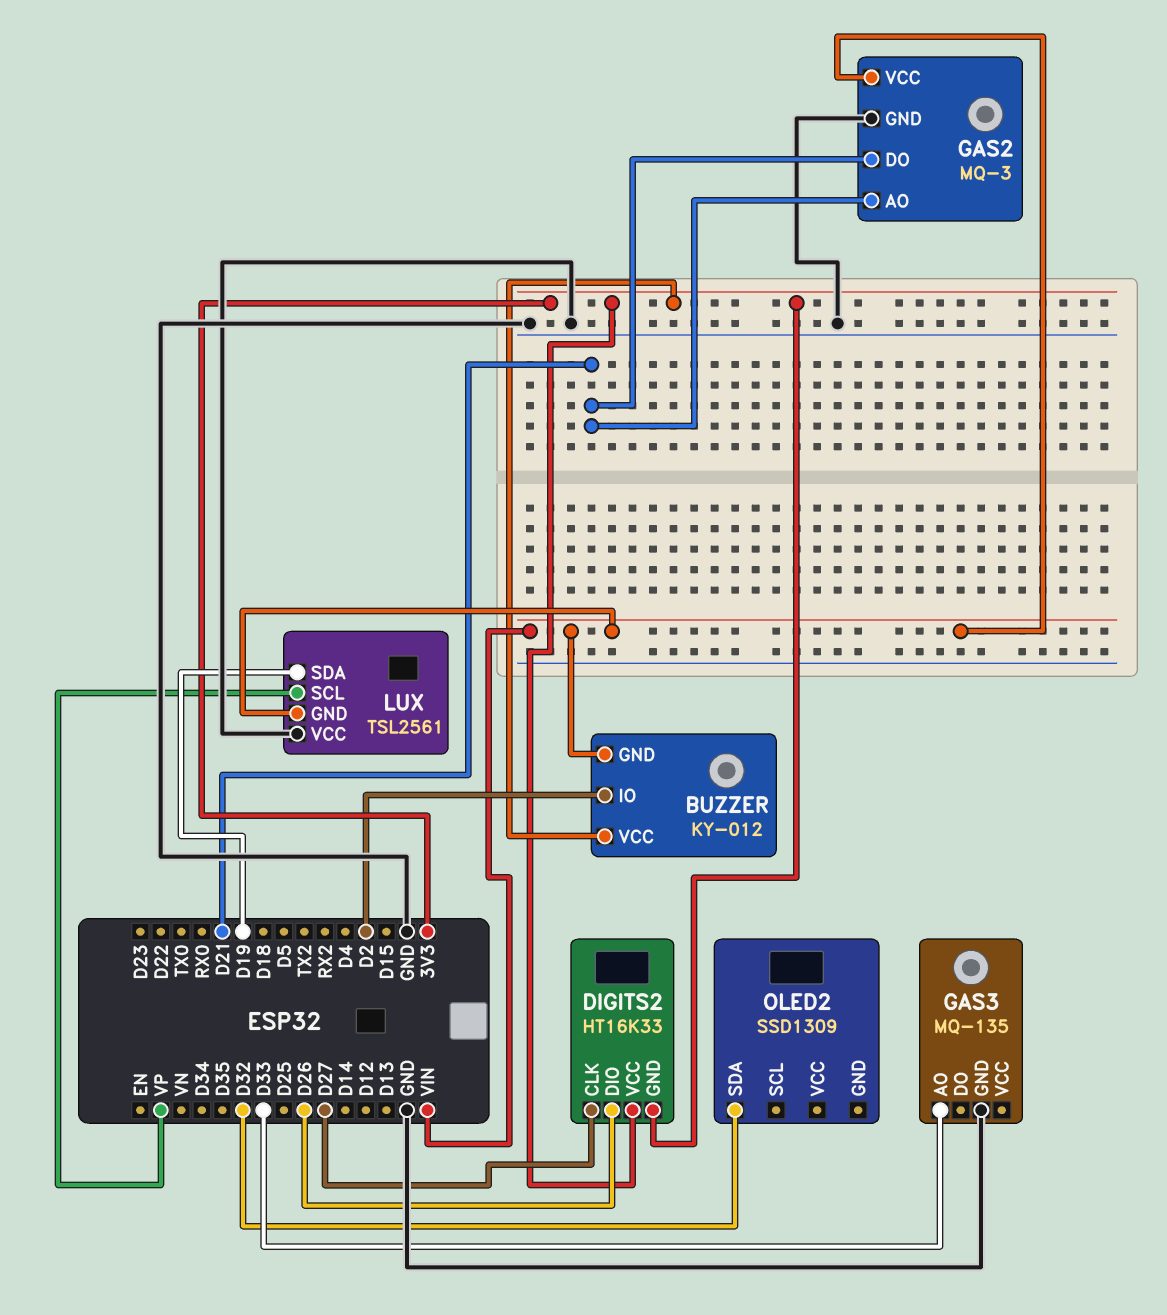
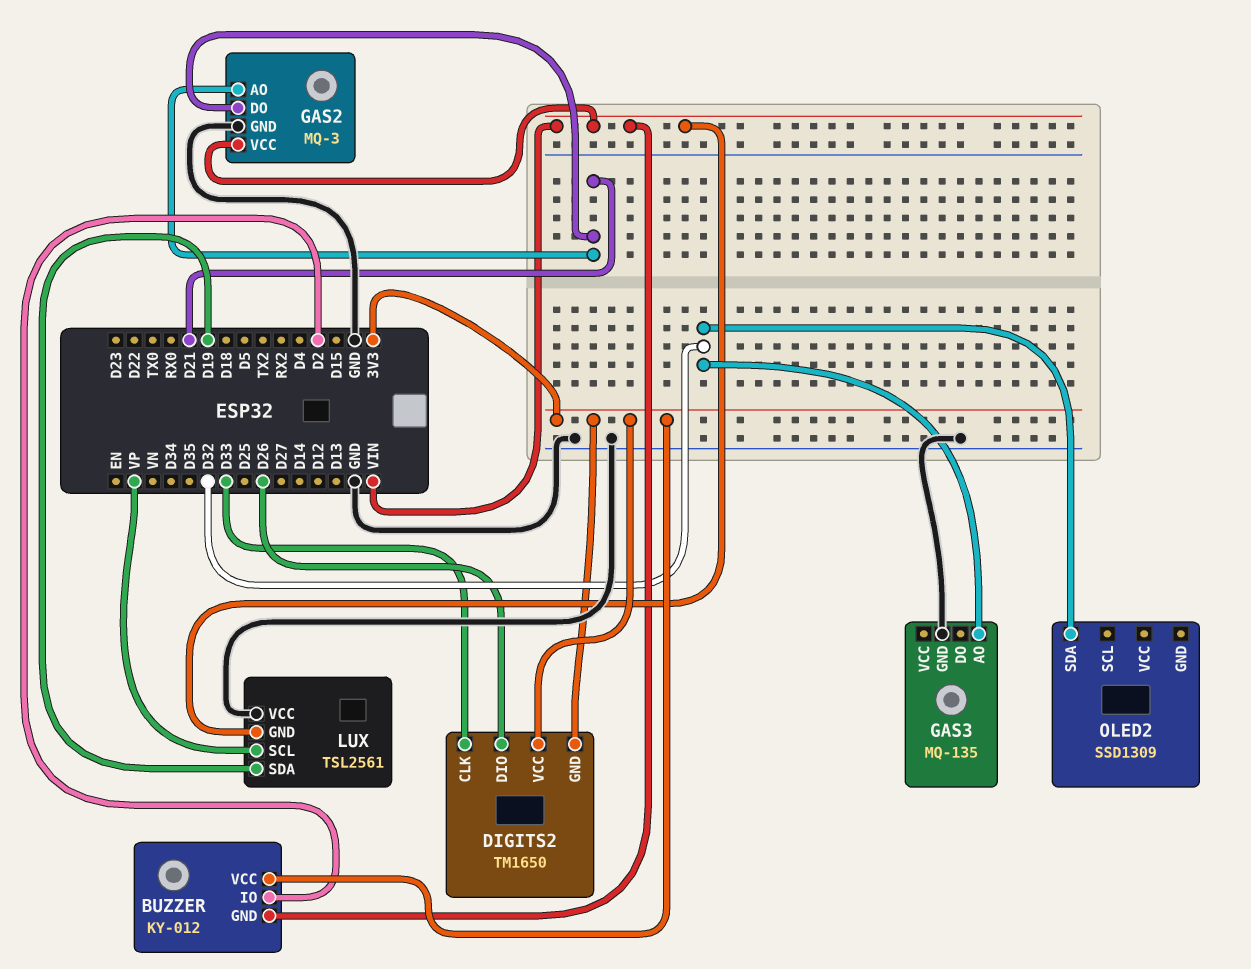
DIGITS2: HT16K33 -> TM1650
DIGITS2 pin CLK: D27 -> D33
GAS3 pin AO: D33 -> D32

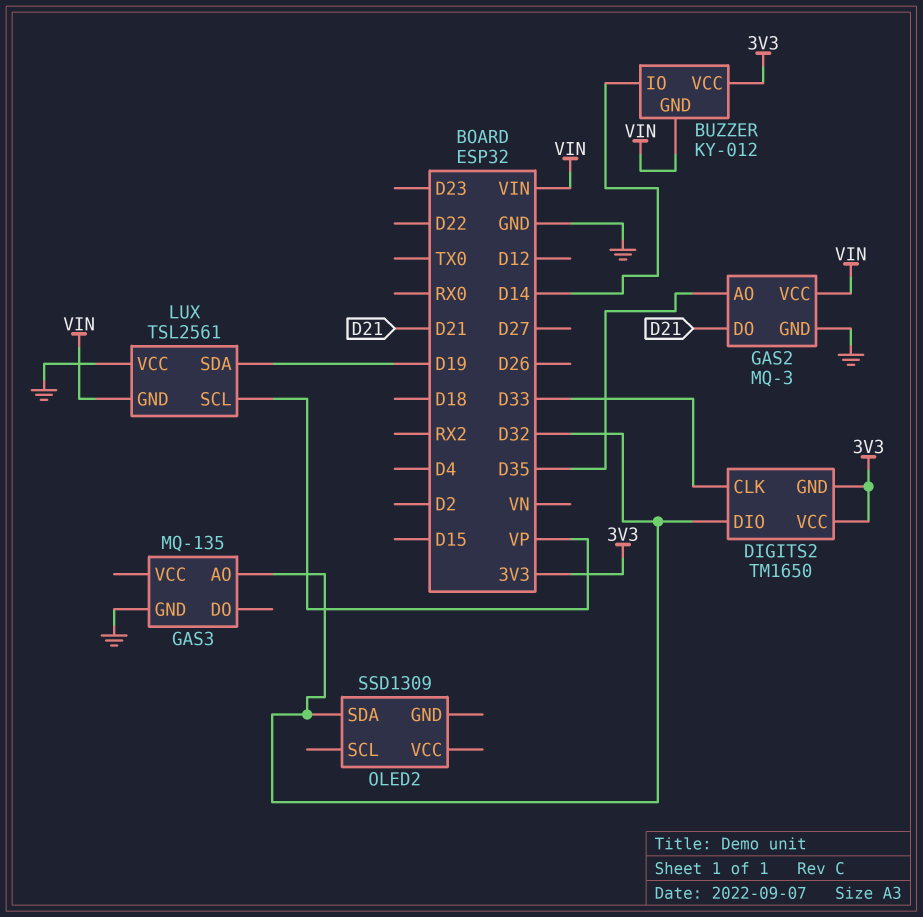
BUZZER pin IO: D2 -> D14
DIGITS2 pin DIO: D26 -> D32
GAS2 pin AO: D21 -> D35

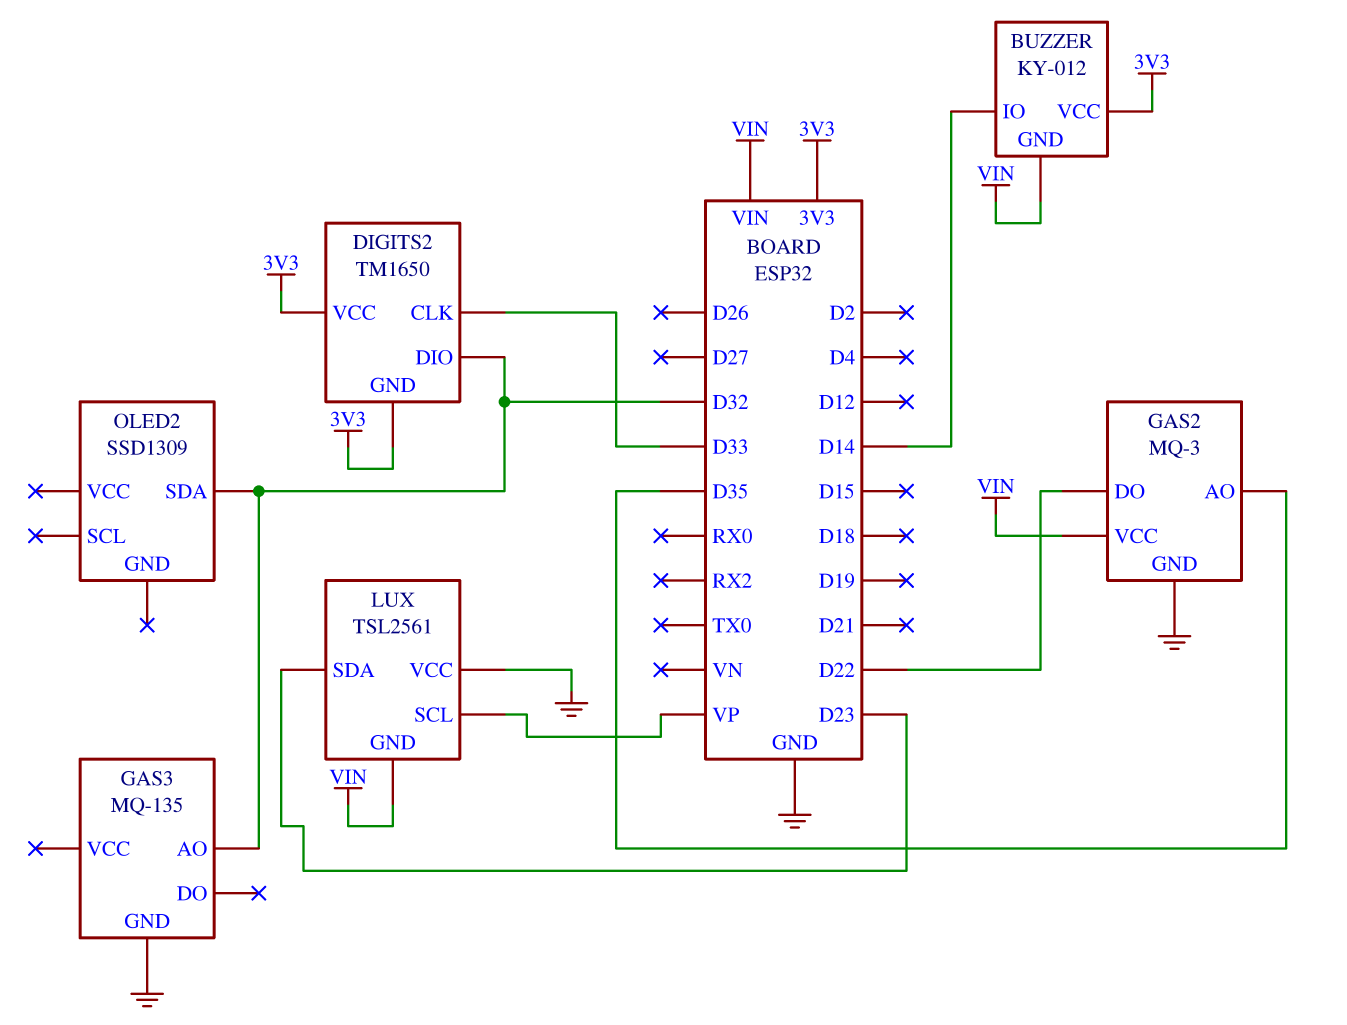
GAS2 pin DO: D21 -> D22
LUX pin SDA: D19 -> D23

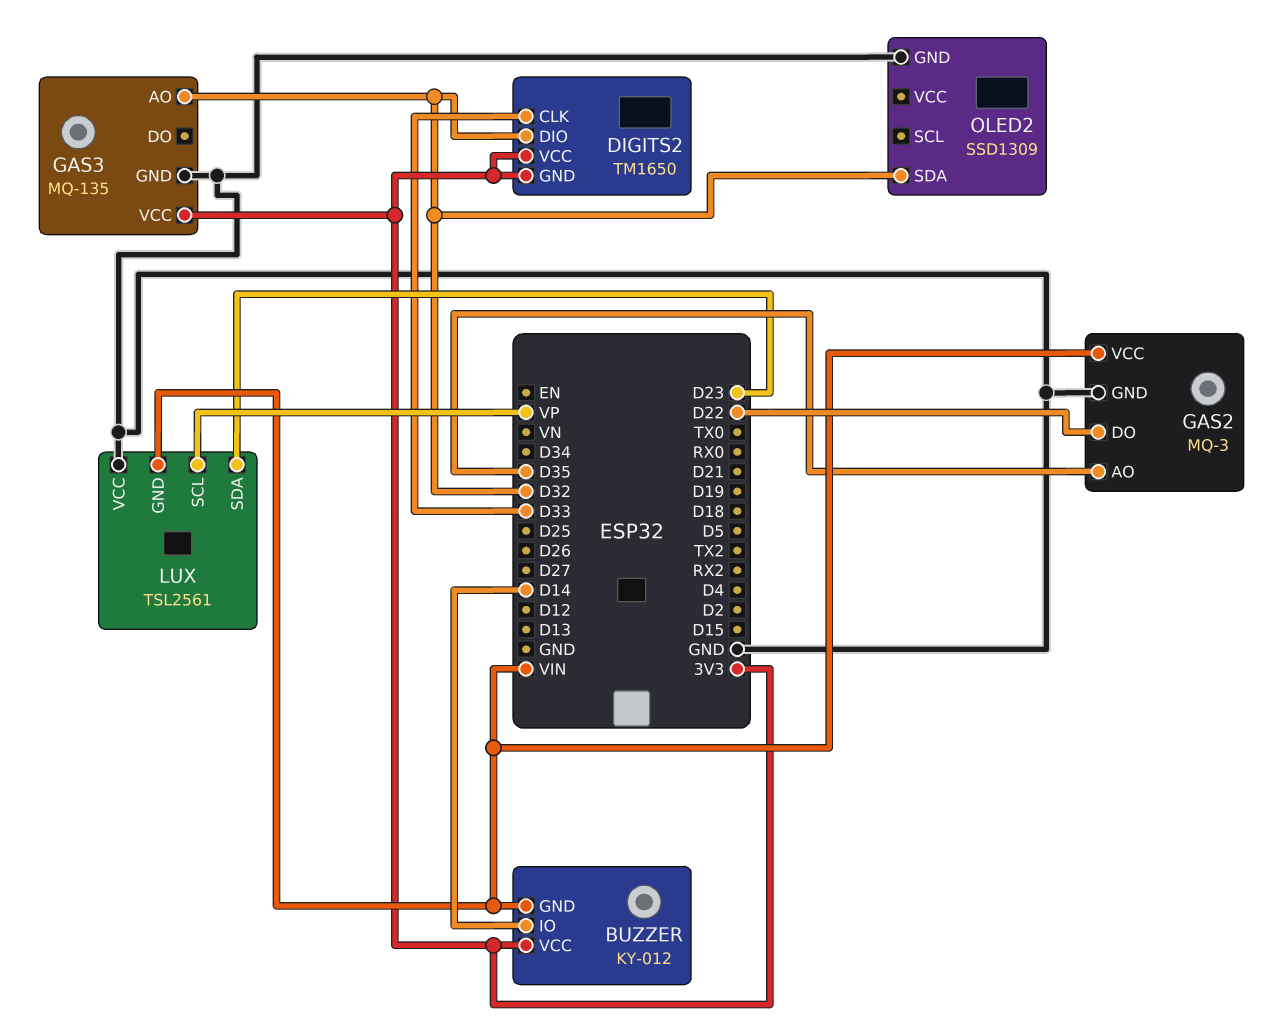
GAS3 pin VCC: none -> 3V3
OLED2 pin GND: none -> GND

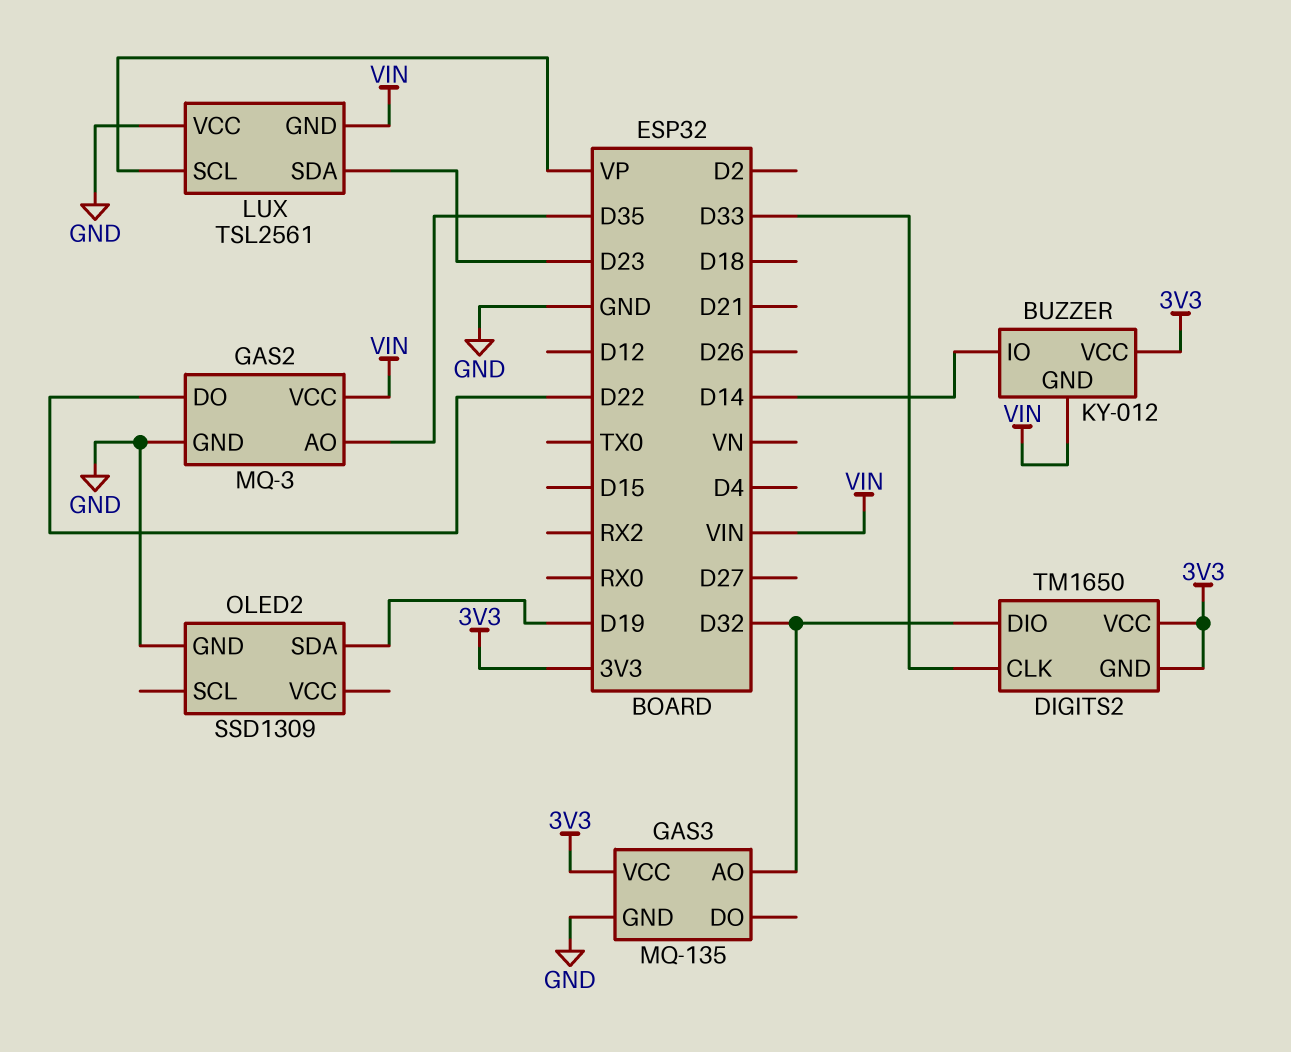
OLED2 pin SDA: D32 -> D19

